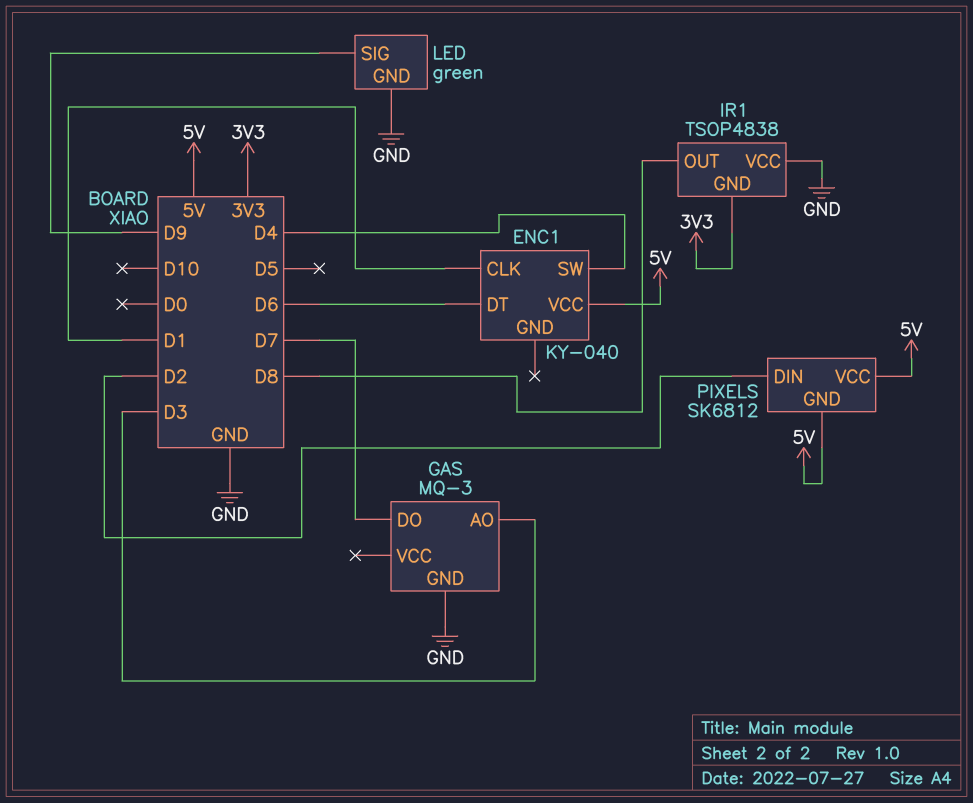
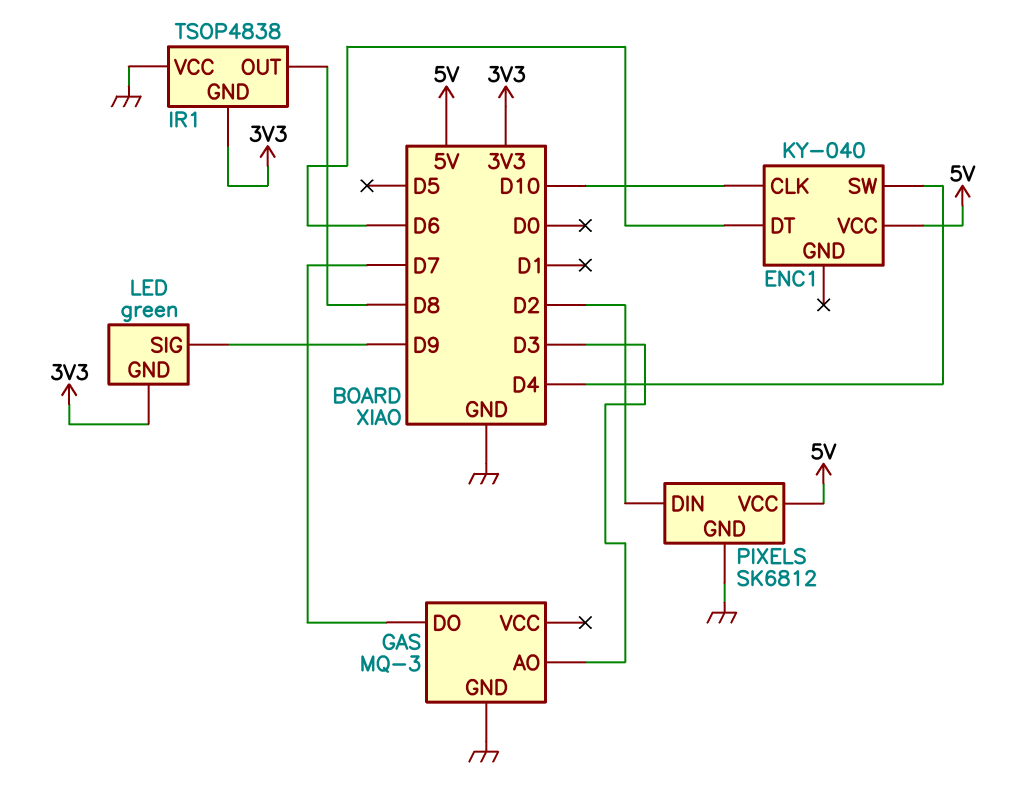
ENC1 pin CLK: D1 -> D10
LED pin GND: GND -> 3V3
PIXELS pin GND: 5V -> GND

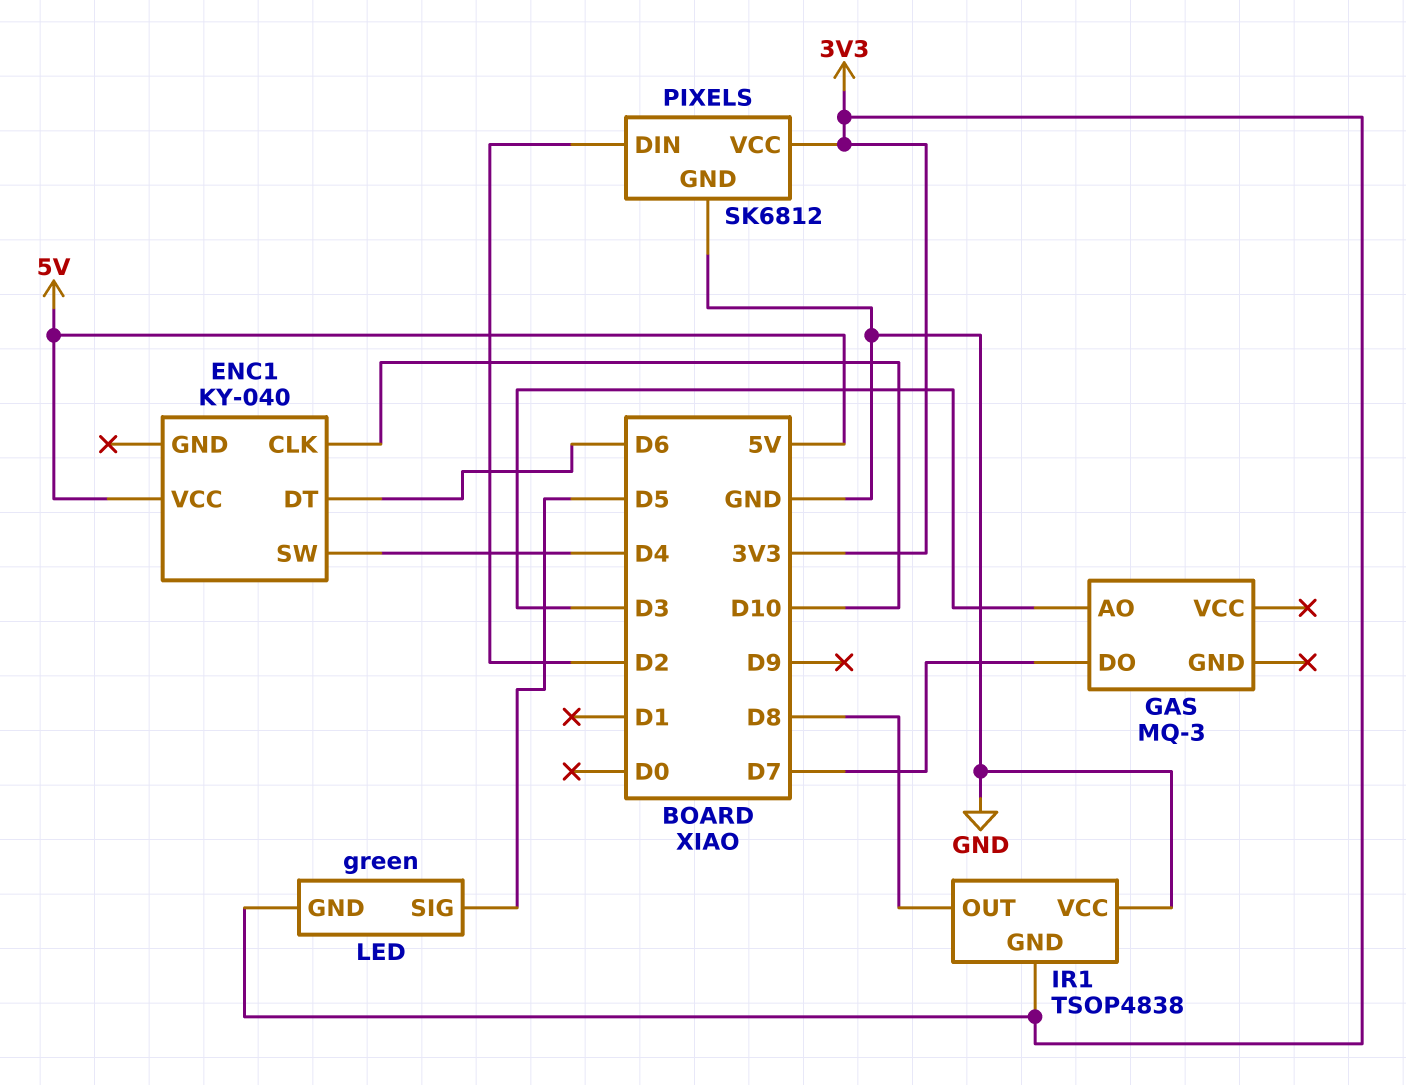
GAS pin GND: GND -> none
LED pin SIG: D9 -> D5
PIXELS pin VCC: 5V -> 3V3

